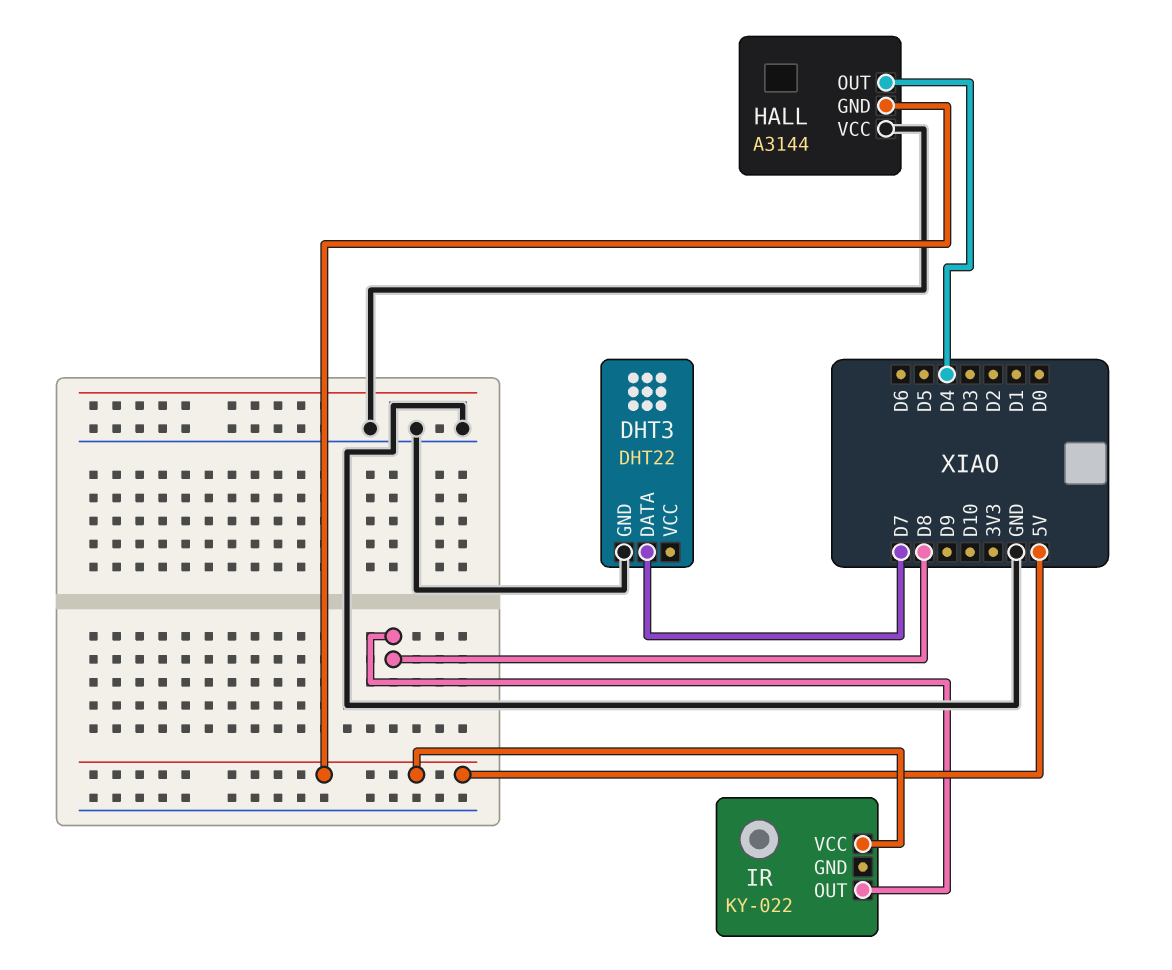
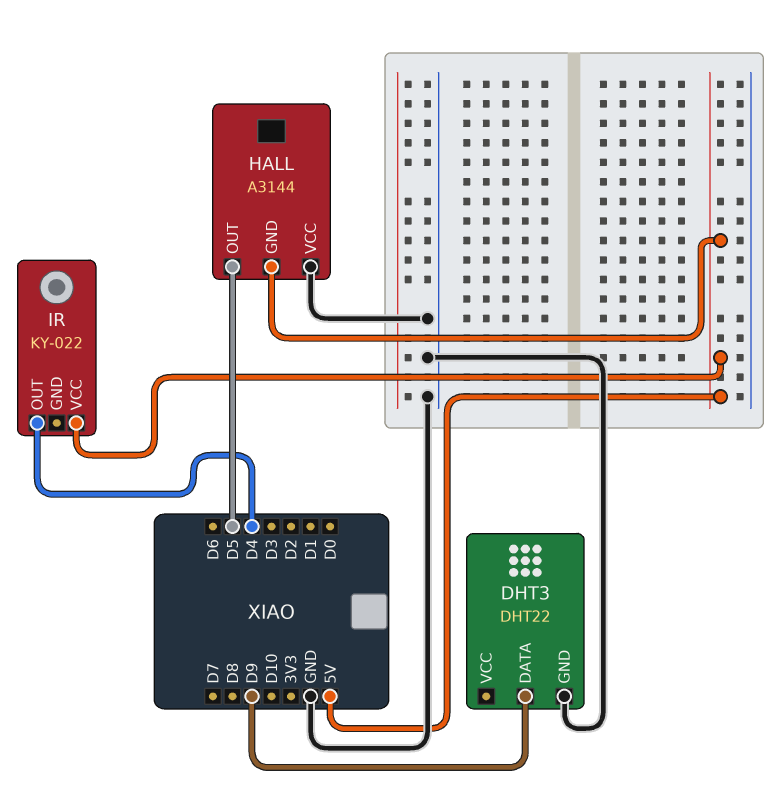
DHT3 pin DATA: D7 -> D9
HALL pin OUT: D4 -> D5
IR pin OUT: D8 -> D4

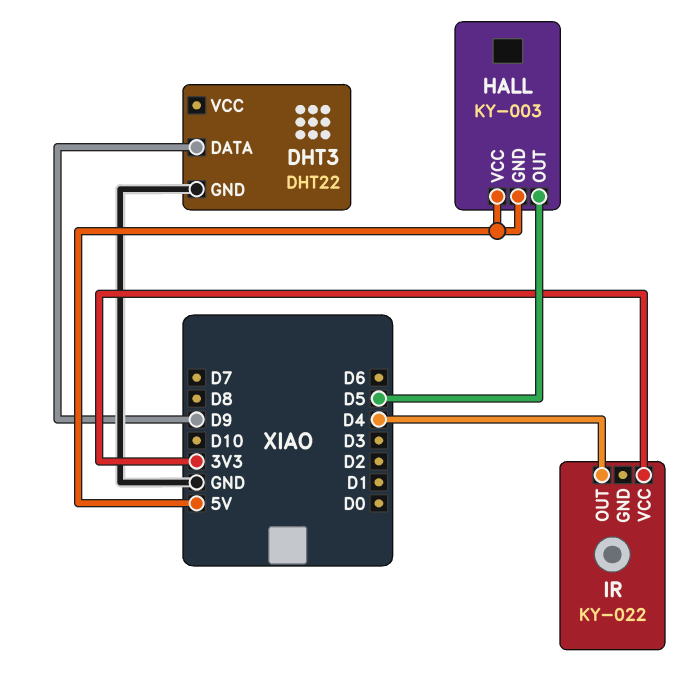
HALL: A3144 -> KY-003
HALL pin VCC: GND -> 5V
IR pin VCC: 5V -> 3V3

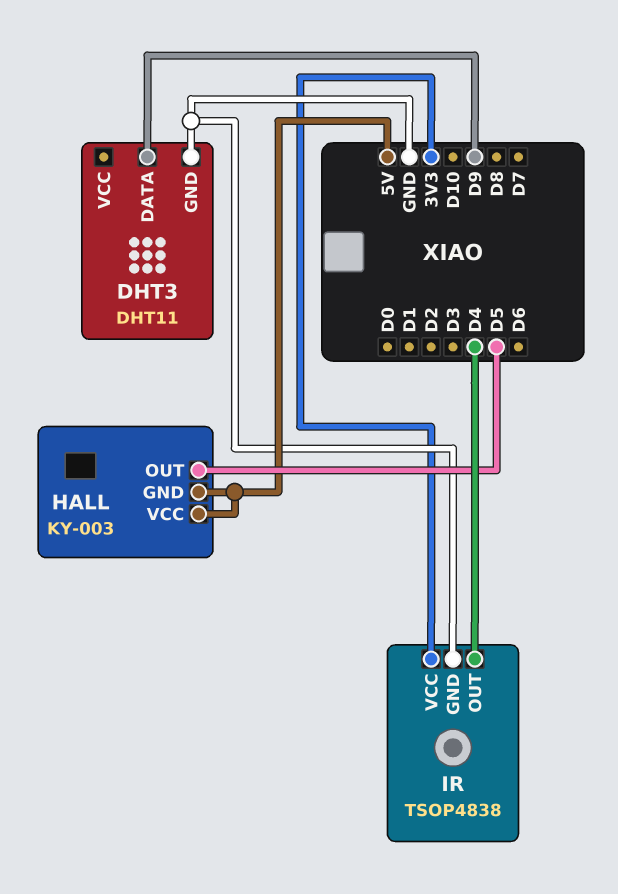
DHT3: DHT22 -> DHT11
IR: KY-022 -> TSOP4838
IR pin GND: none -> GND

